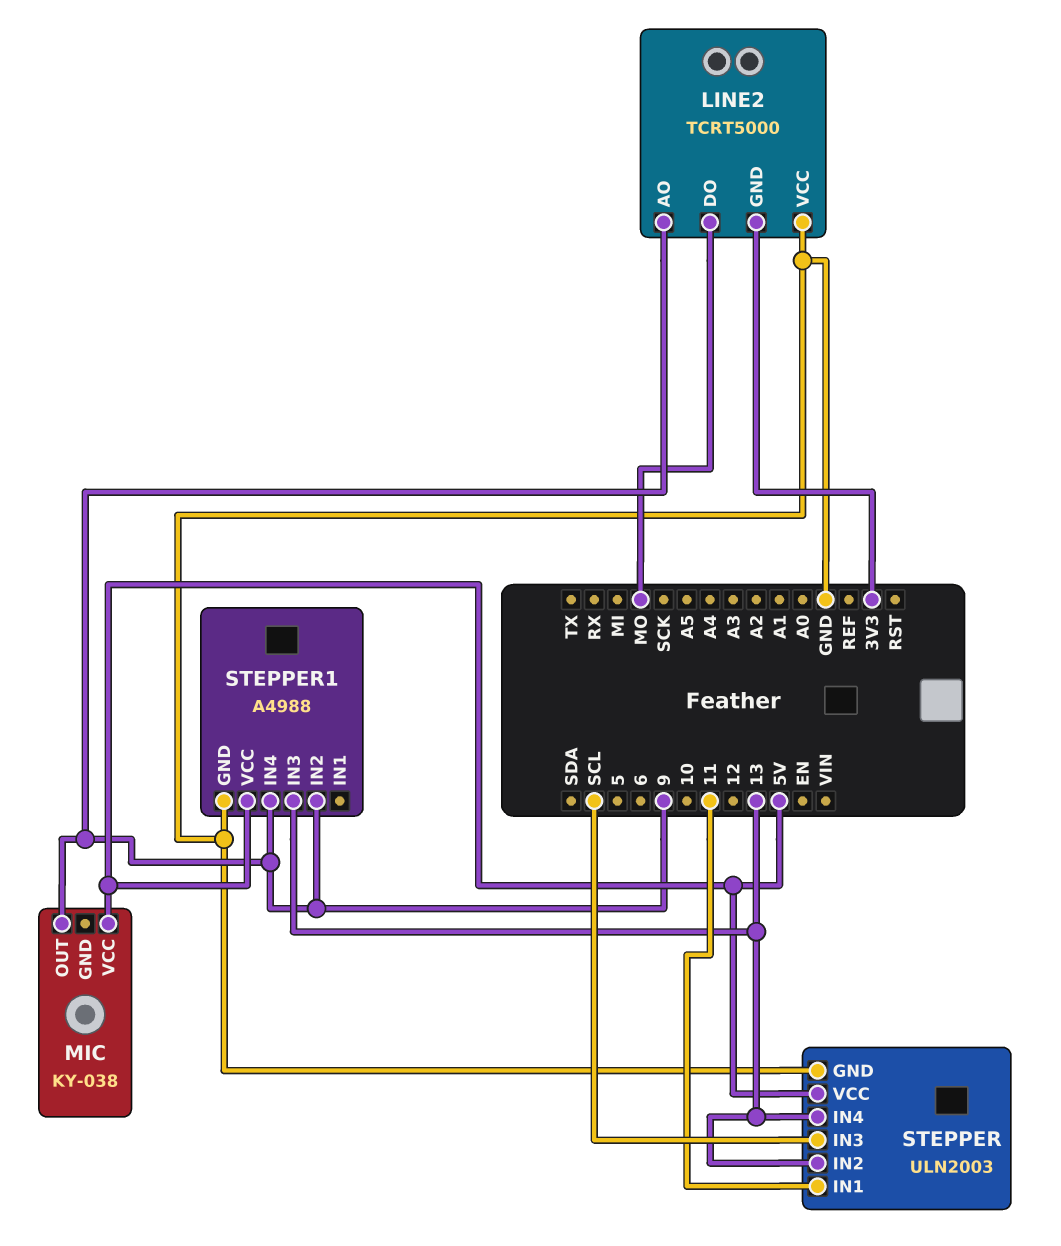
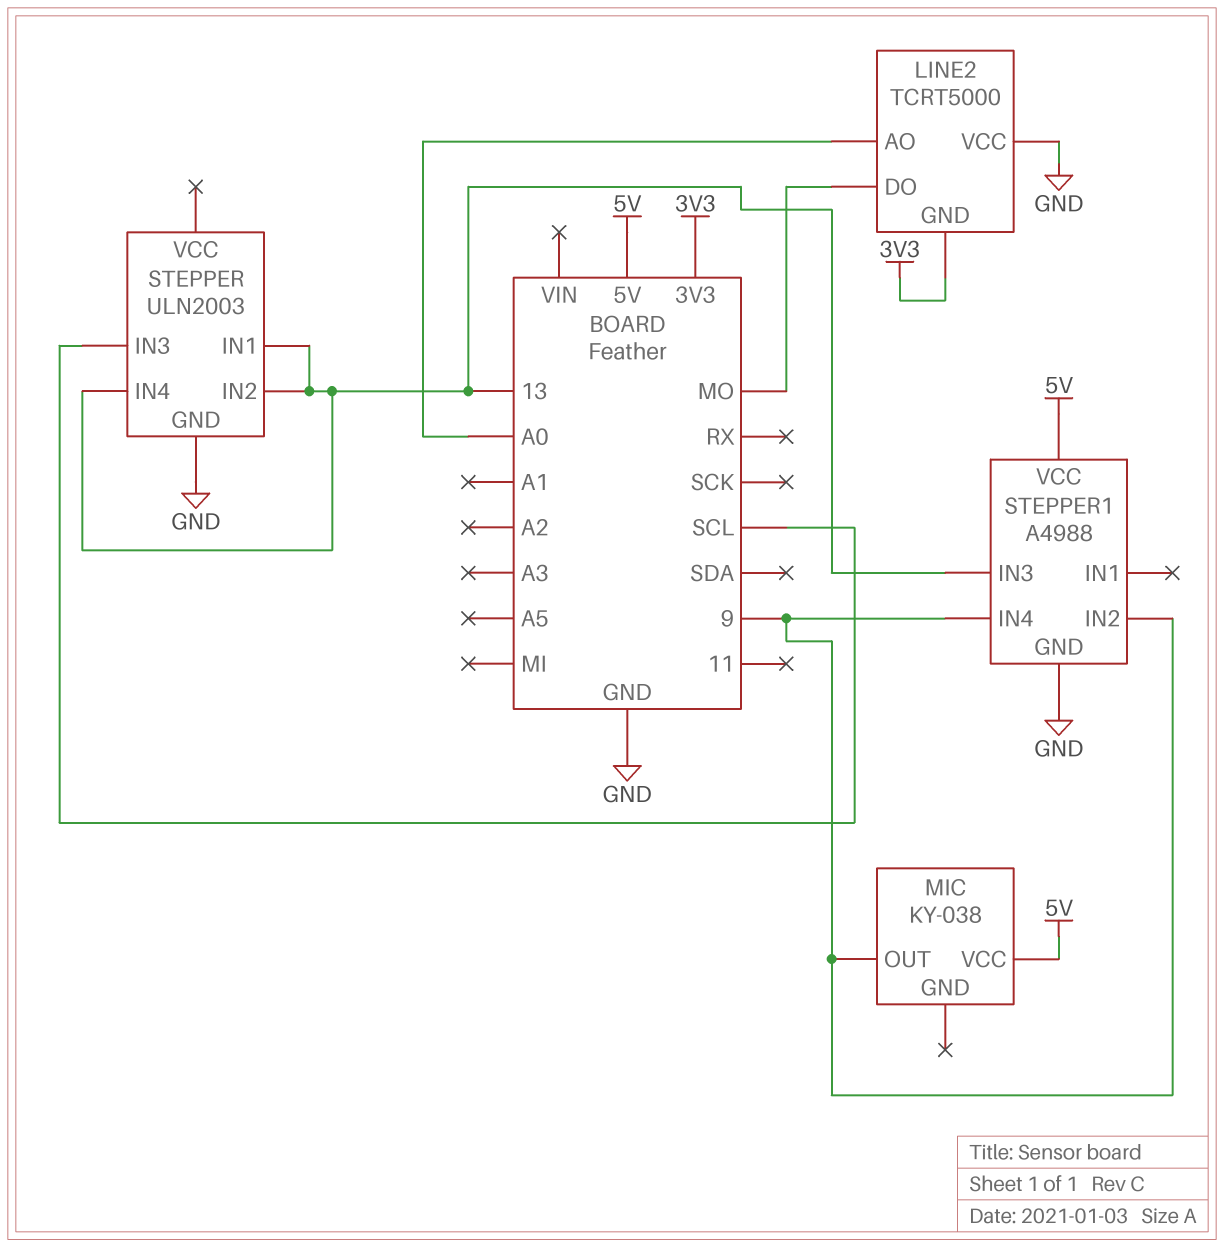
LINE2 pin AO: 9 -> A0
STEPPER pin IN1: 11 -> 13
STEPPER pin VCC: 5V -> none

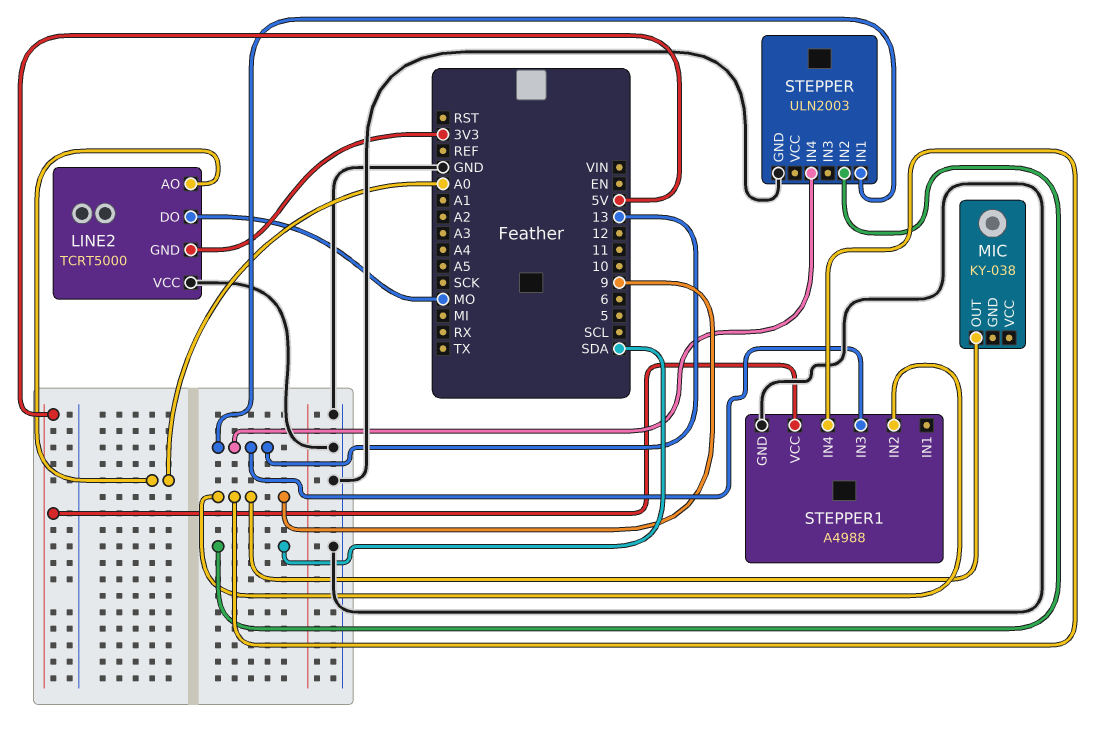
MIC pin VCC: 5V -> none
STEPPER pin IN2: 13 -> SDA
STEPPER pin IN3: SCL -> none

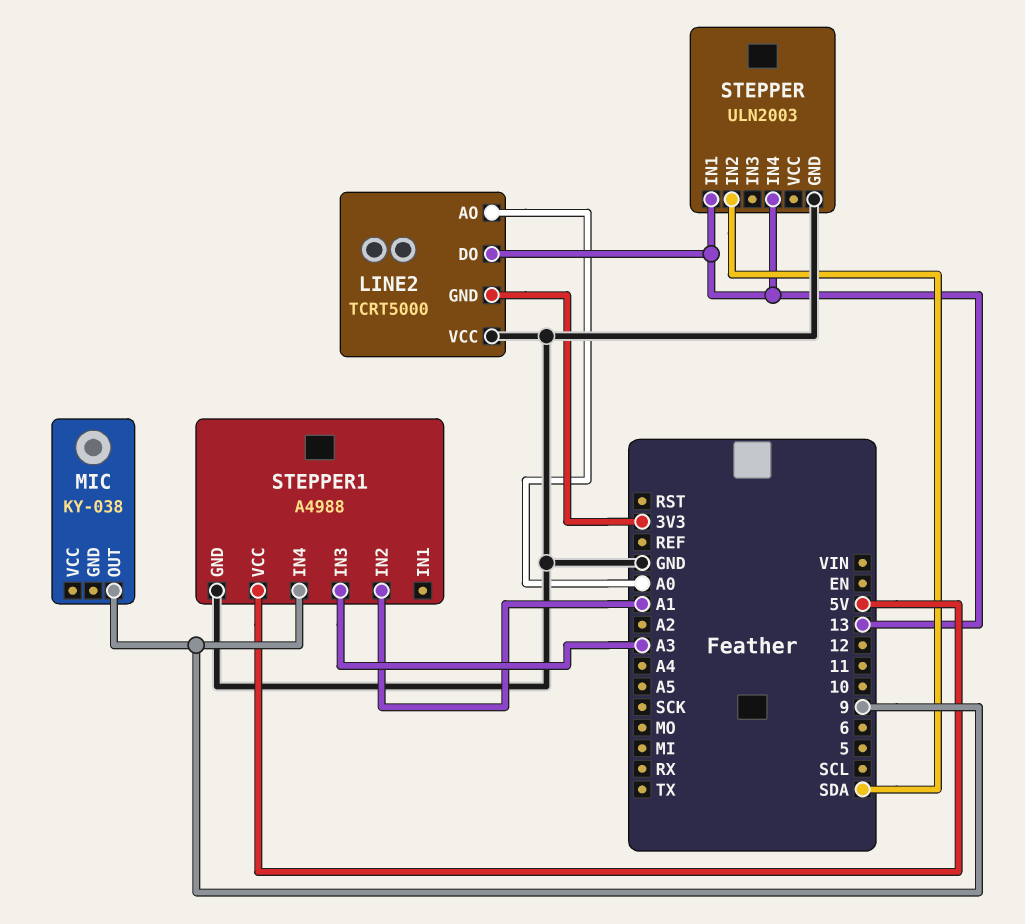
LINE2 pin DO: MO -> 13
STEPPER1 pin IN2: 9 -> A1
STEPPER1 pin IN3: 13 -> A3

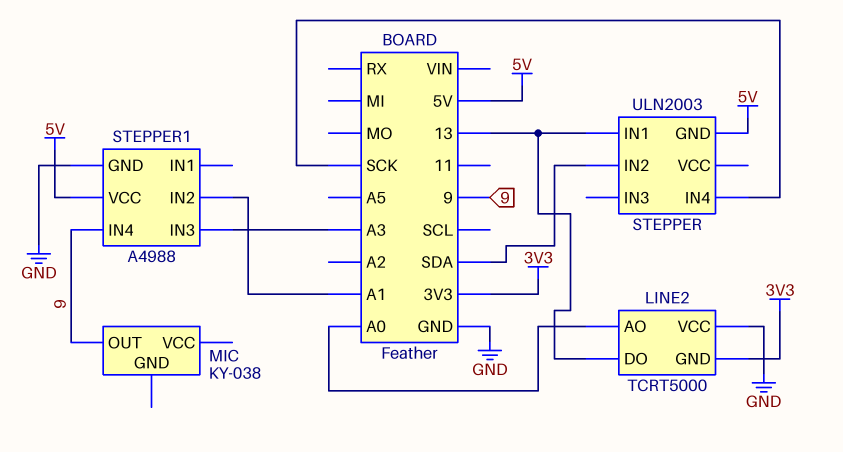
STEPPER pin GND: GND -> 5V
STEPPER pin IN4: 13 -> SCK

